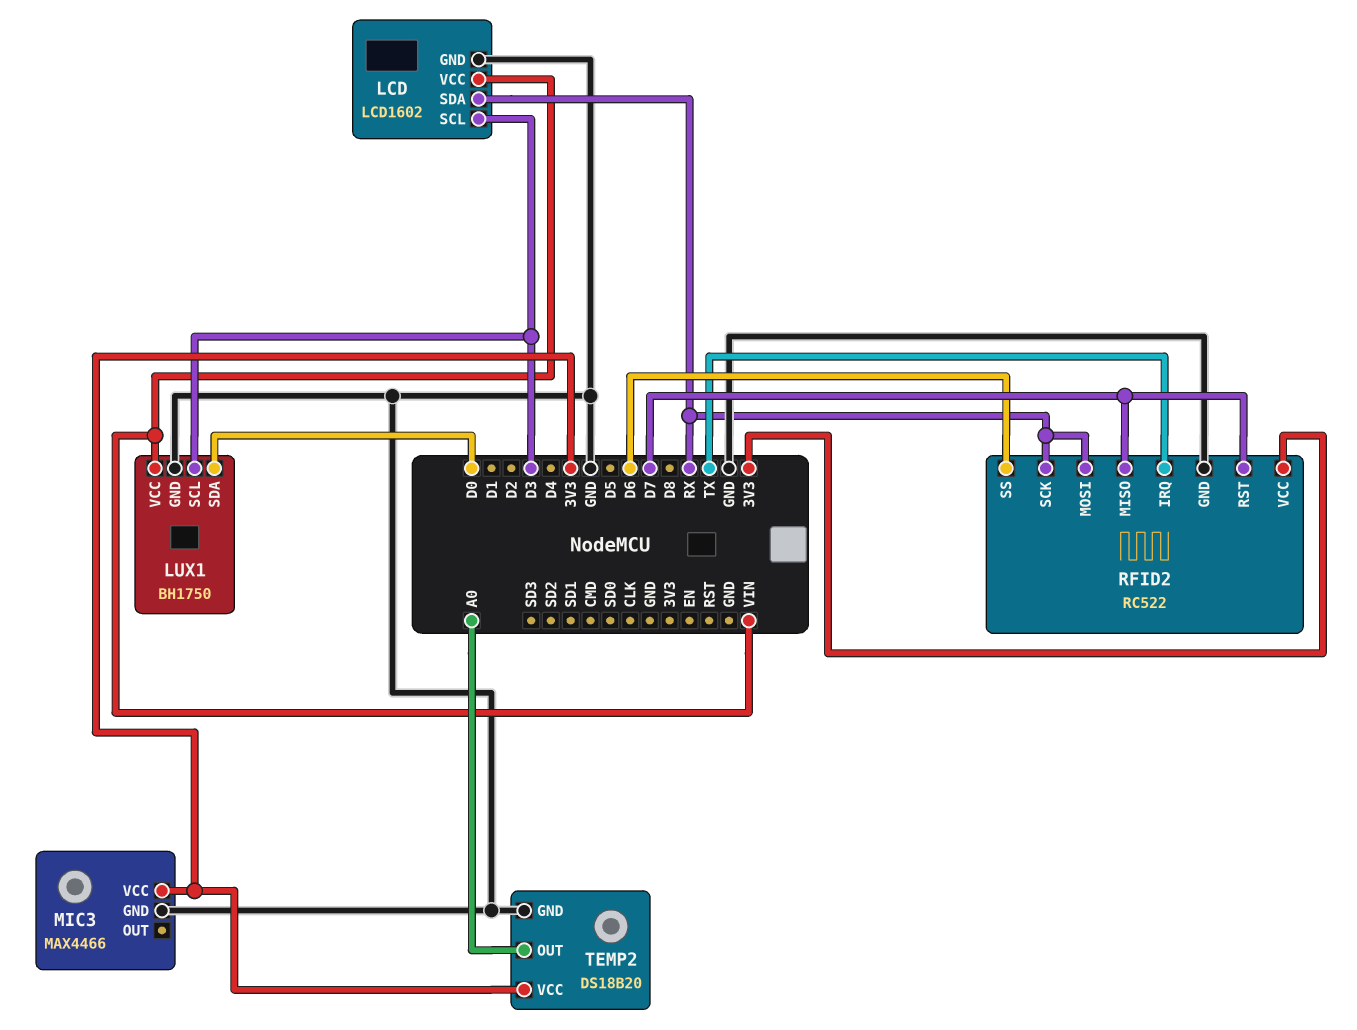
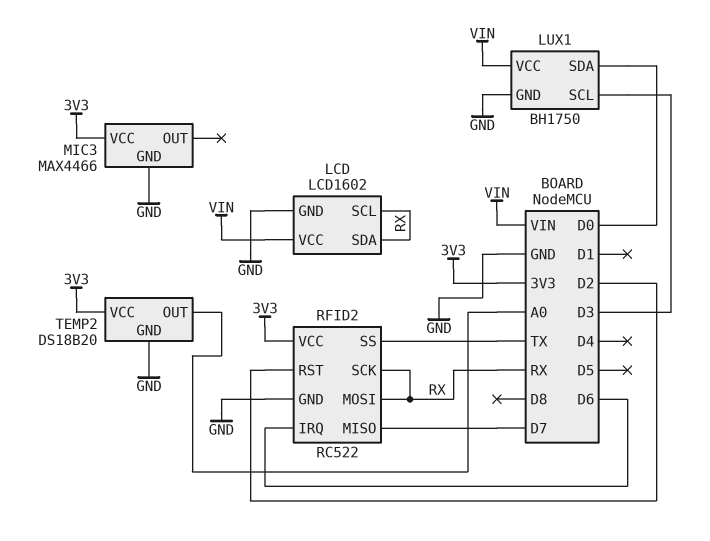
LCD pin SCL: D3 -> RX
RFID2 pin IRQ: TX -> D6
RFID2 pin RST: D7 -> D2
RFID2 pin SS: D6 -> TX

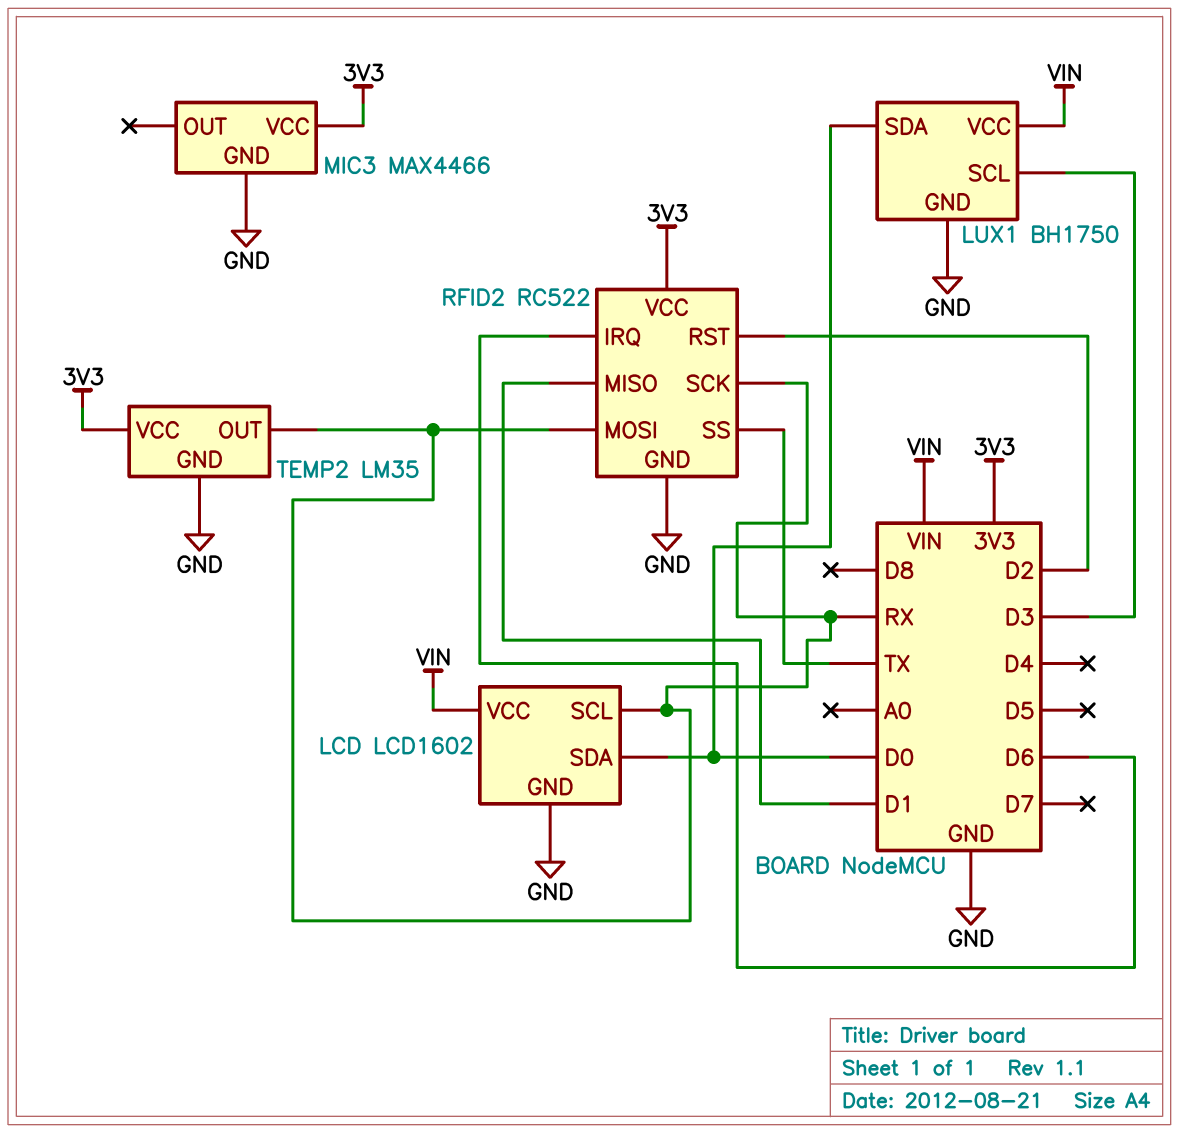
LCD pin SDA: RX -> D0
RFID2 pin MISO: D7 -> D1
TEMP2: DS18B20 -> LM35
TEMP2 pin OUT: A0 -> RX

